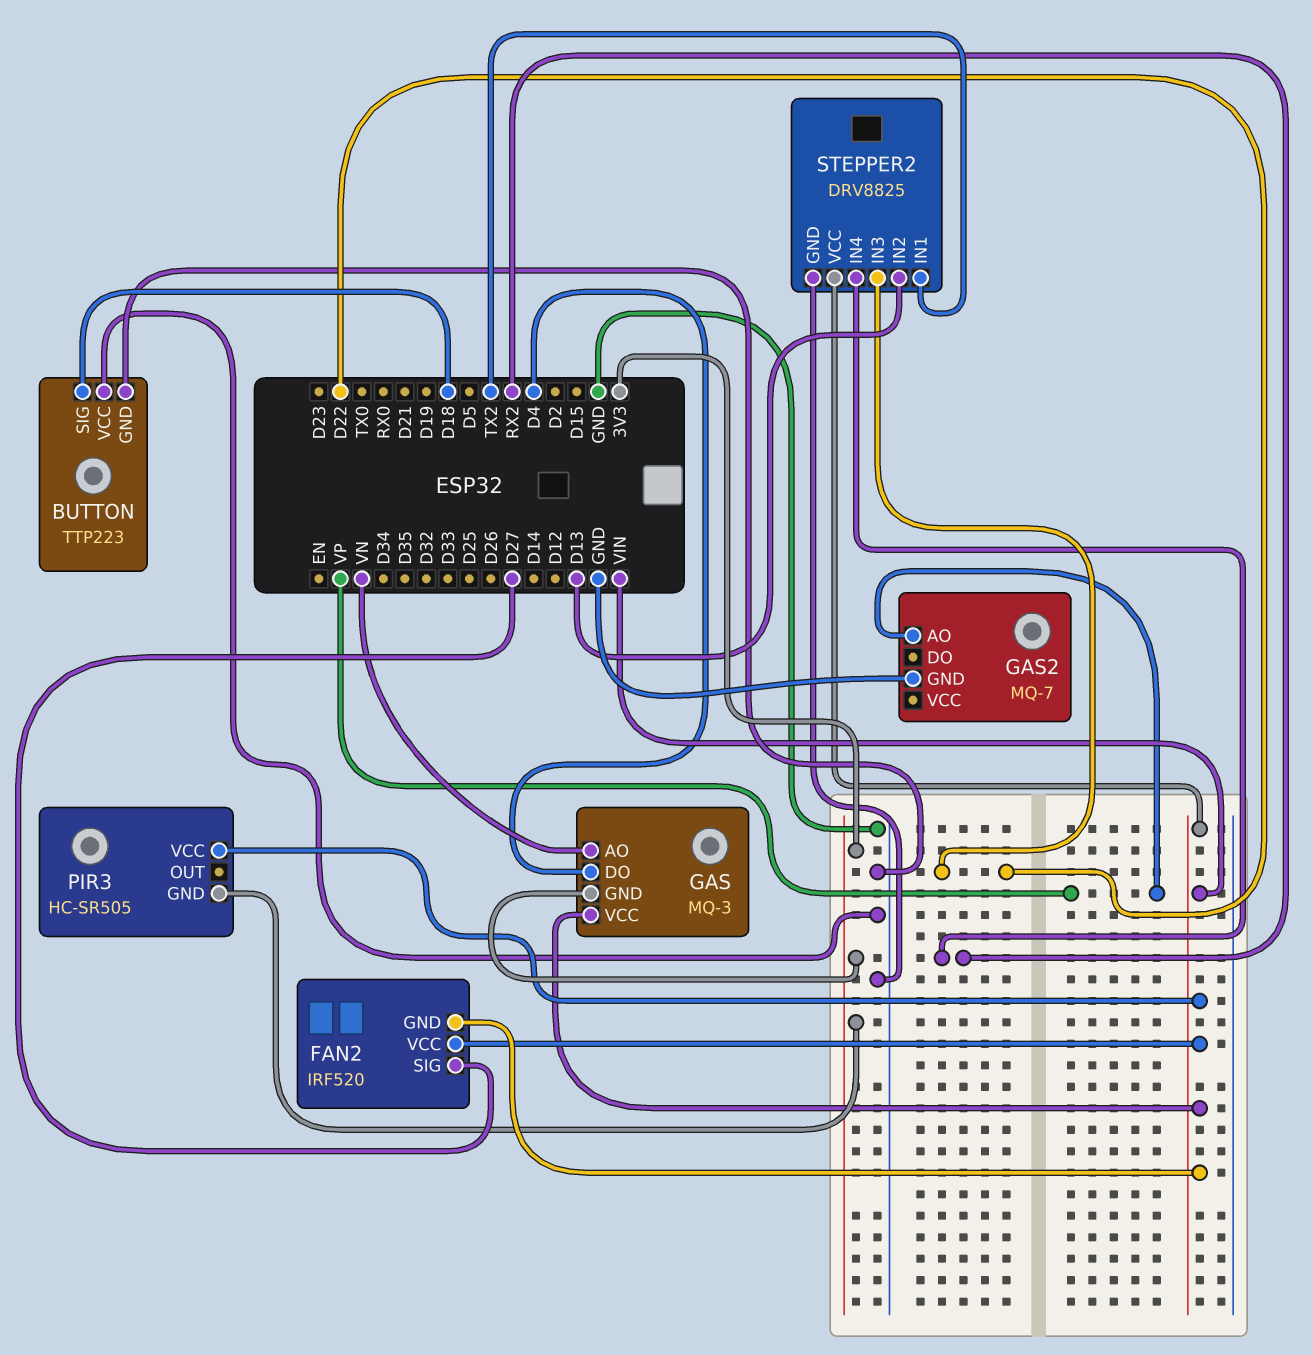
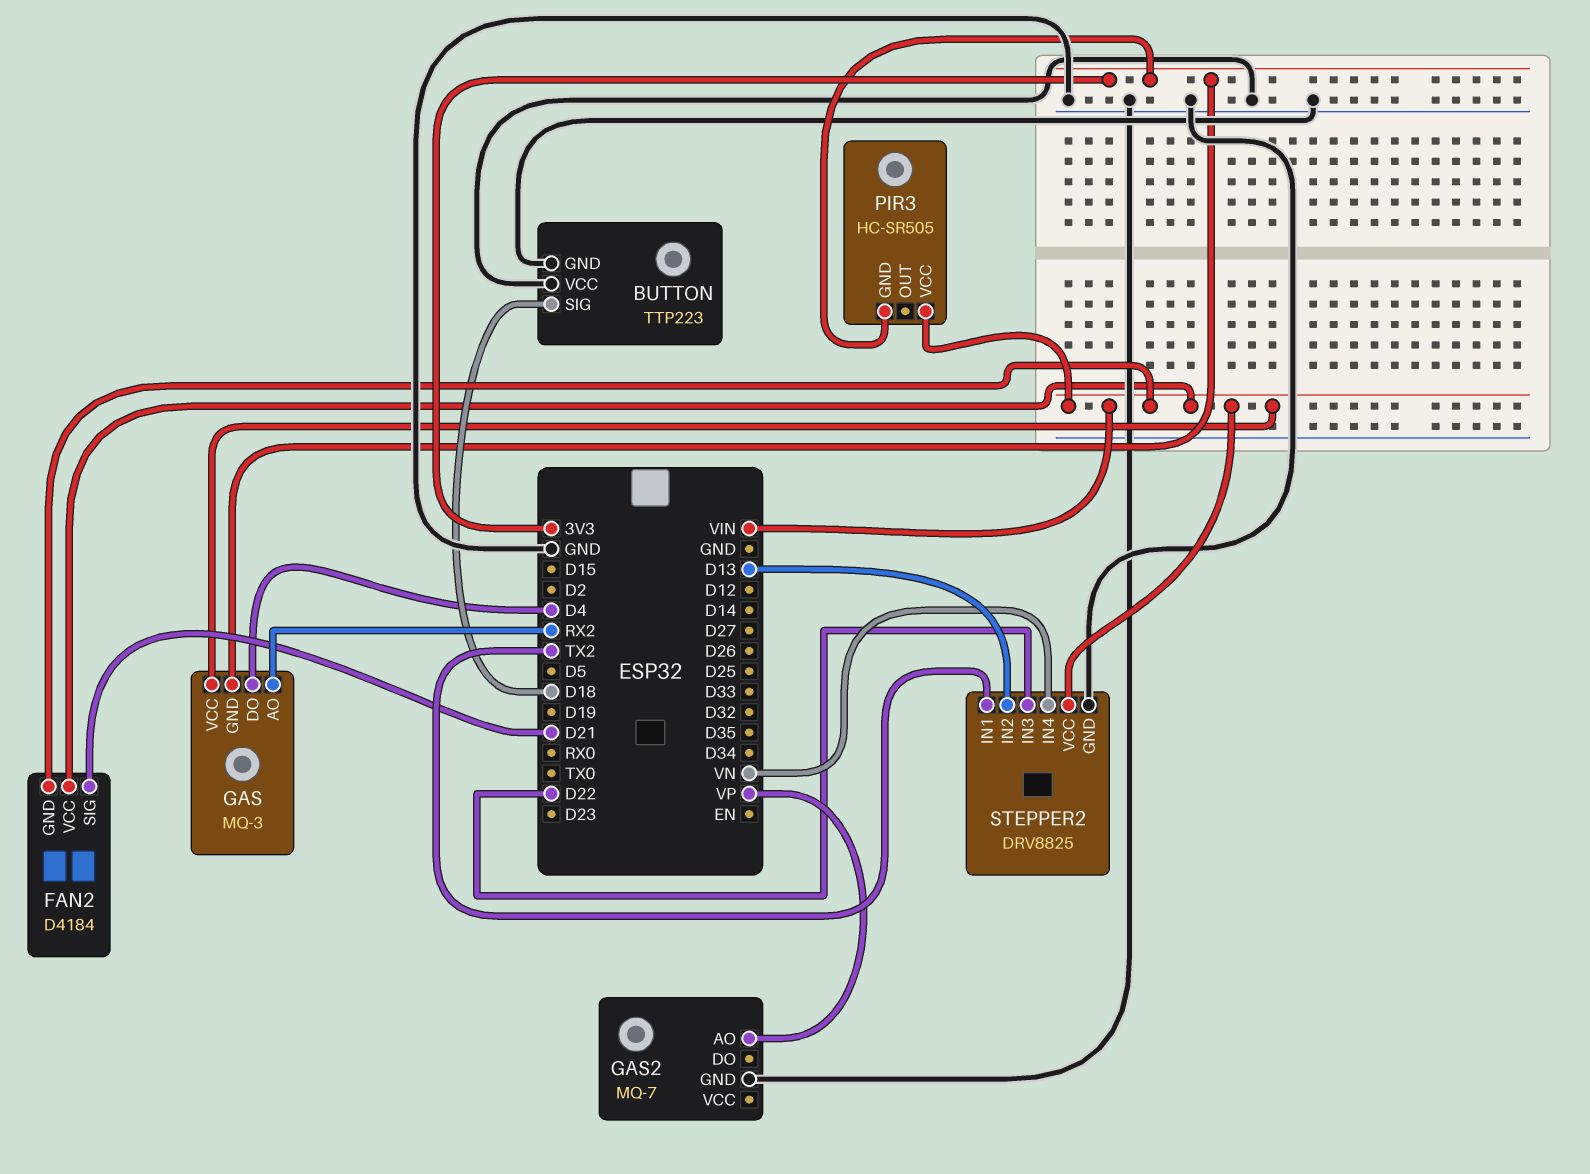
FAN2: IRF520 -> D4184
FAN2 pin SIG: D27 -> D21
GAS pin AO: VN -> RX2
STEPPER2 pin IN4: RX2 -> VN

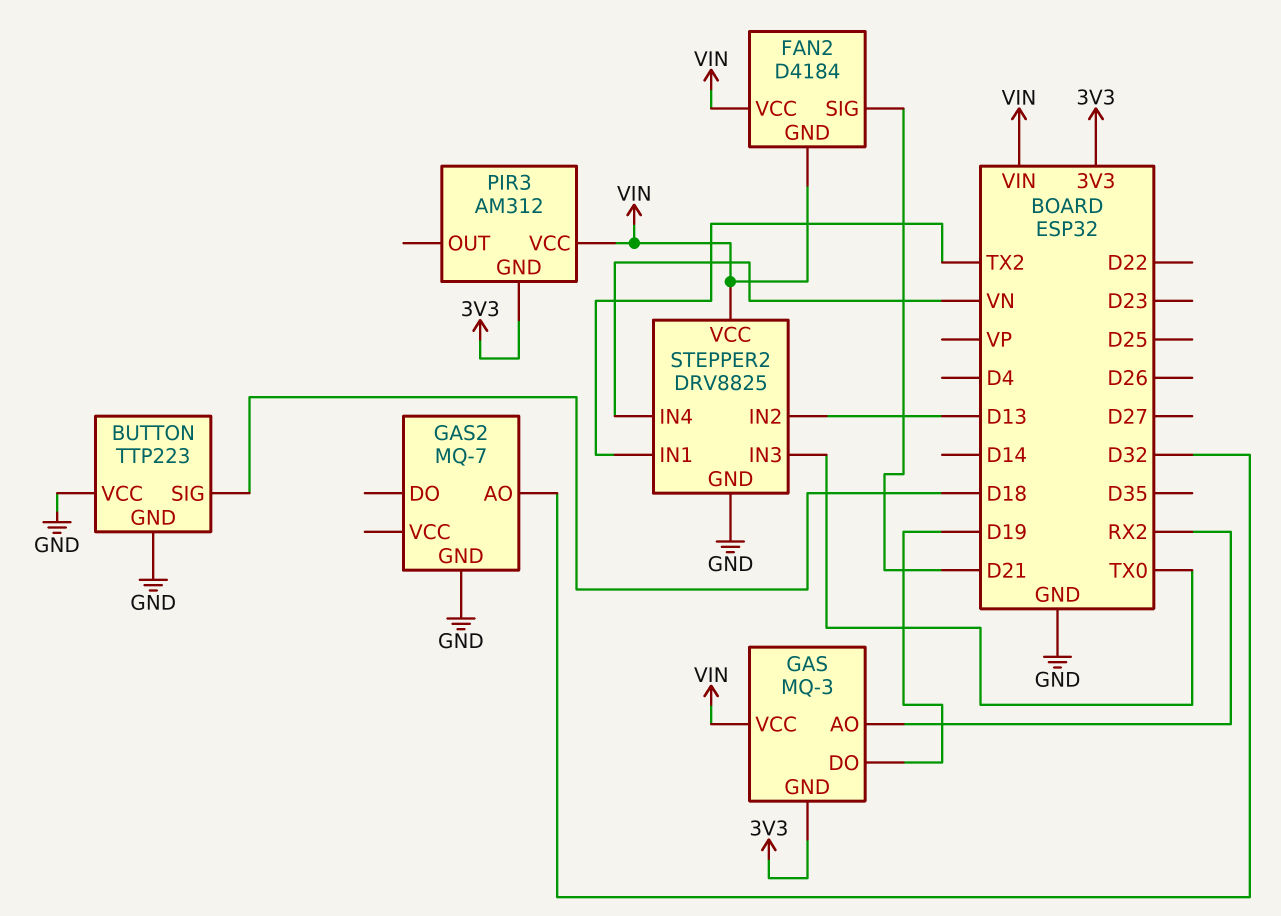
GAS pin DO: D4 -> D19
GAS2 pin AO: VP -> D32
PIR3: HC-SR505 -> AM312
STEPPER2 pin IN3: D22 -> TX0

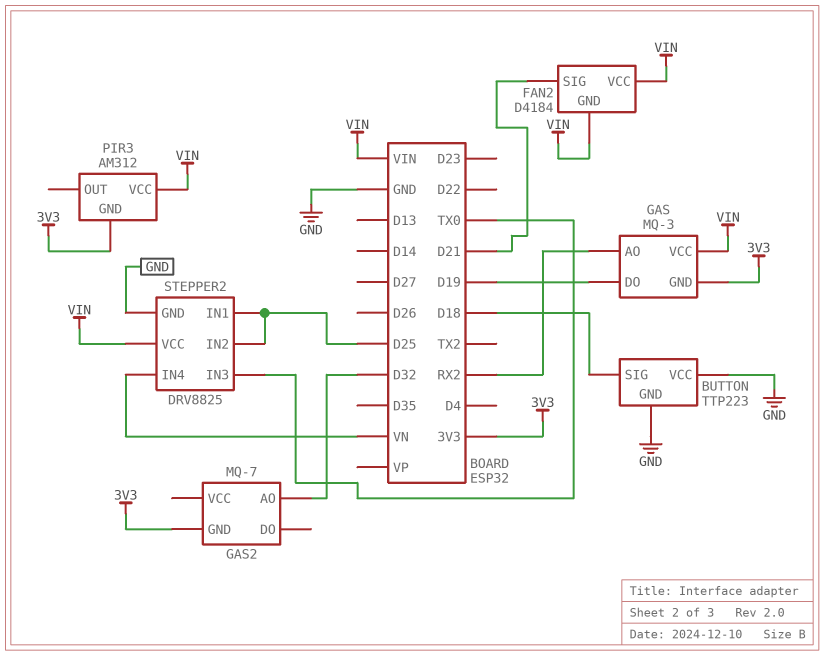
GAS2 pin GND: GND -> 3V3
STEPPER2 pin IN1: TX2 -> D25
STEPPER2 pin IN2: D13 -> D25

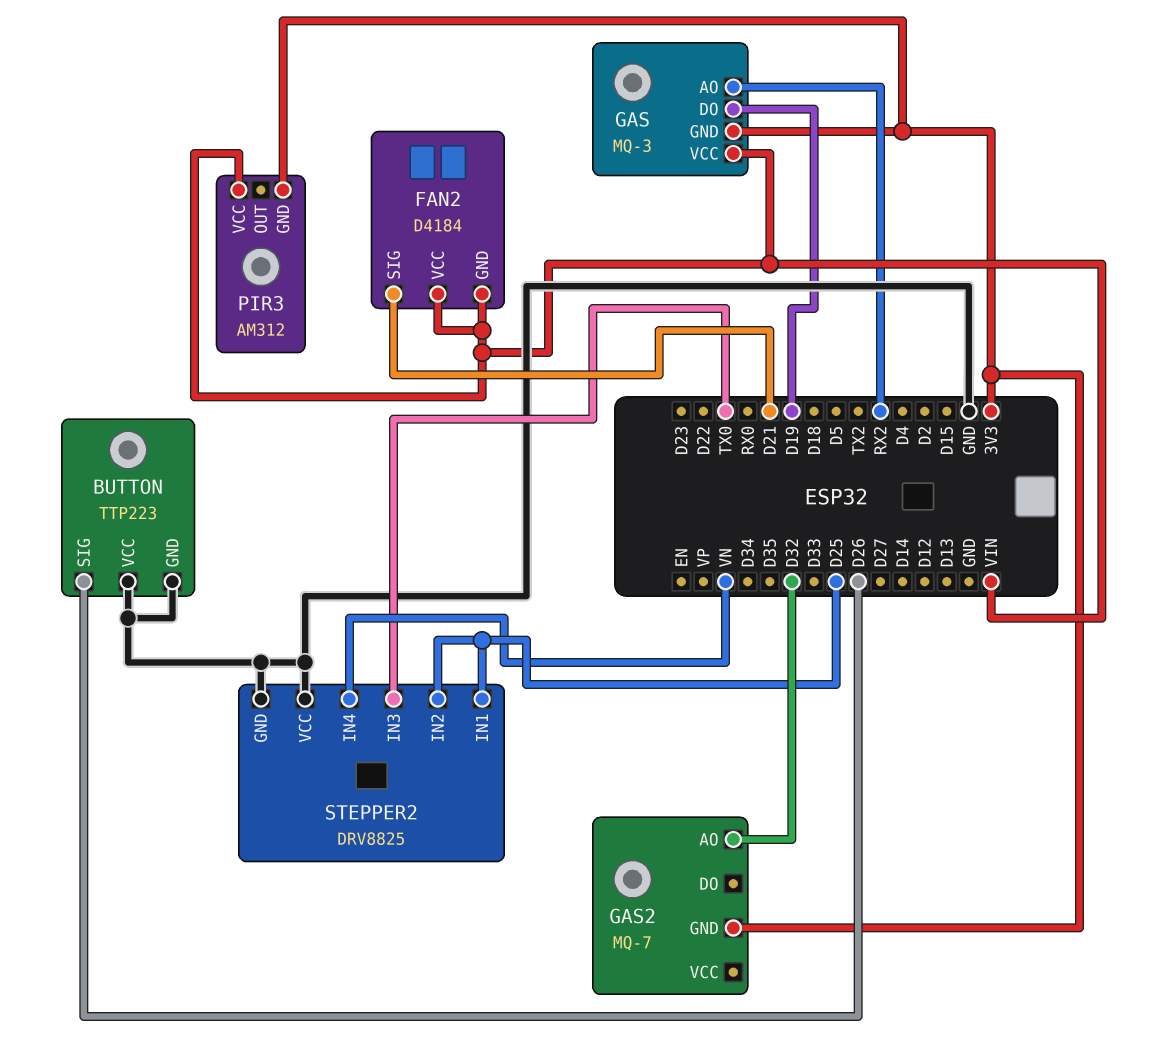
BUTTON pin SIG: D18 -> D26
STEPPER2 pin VCC: VIN -> GND

